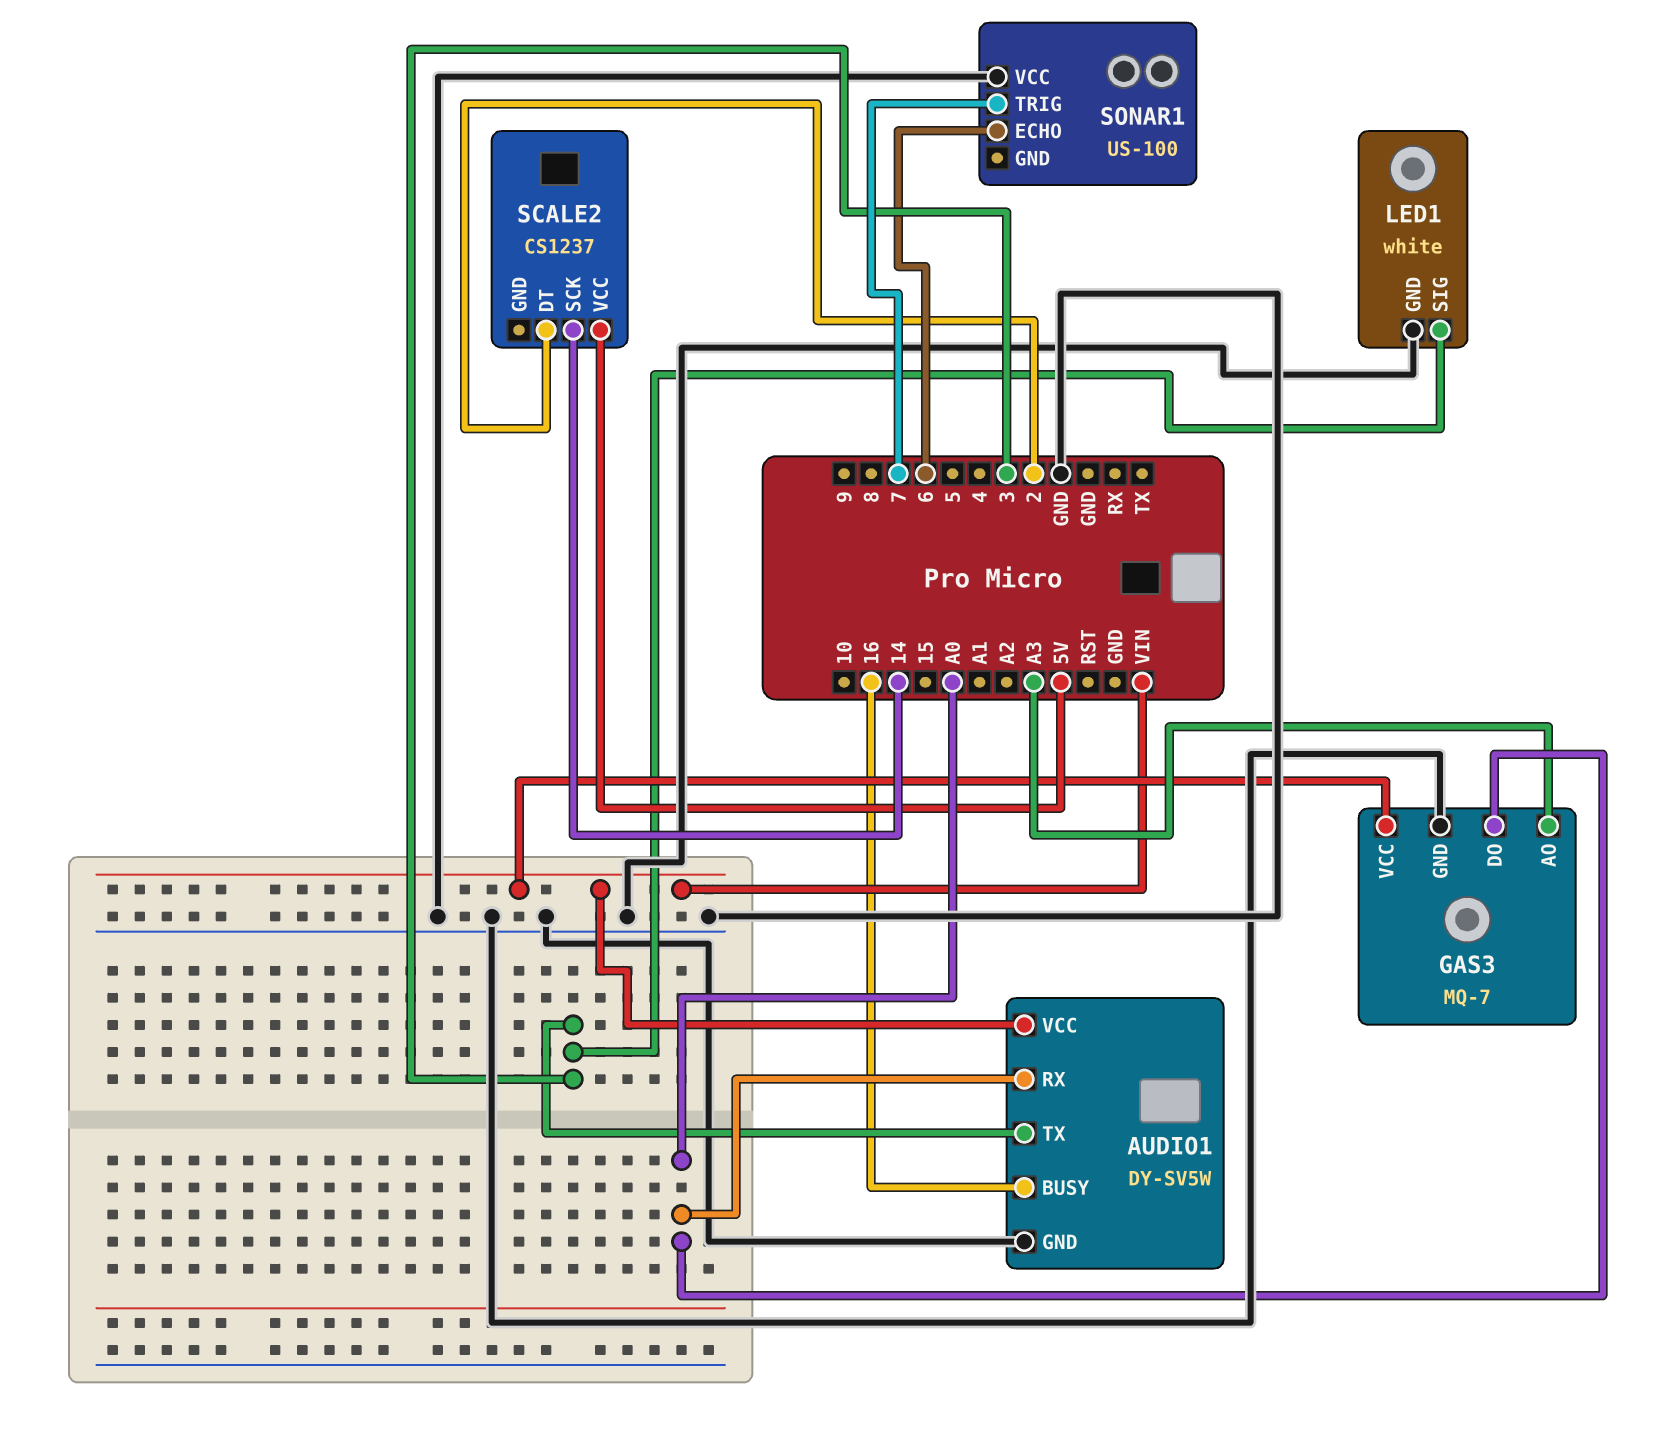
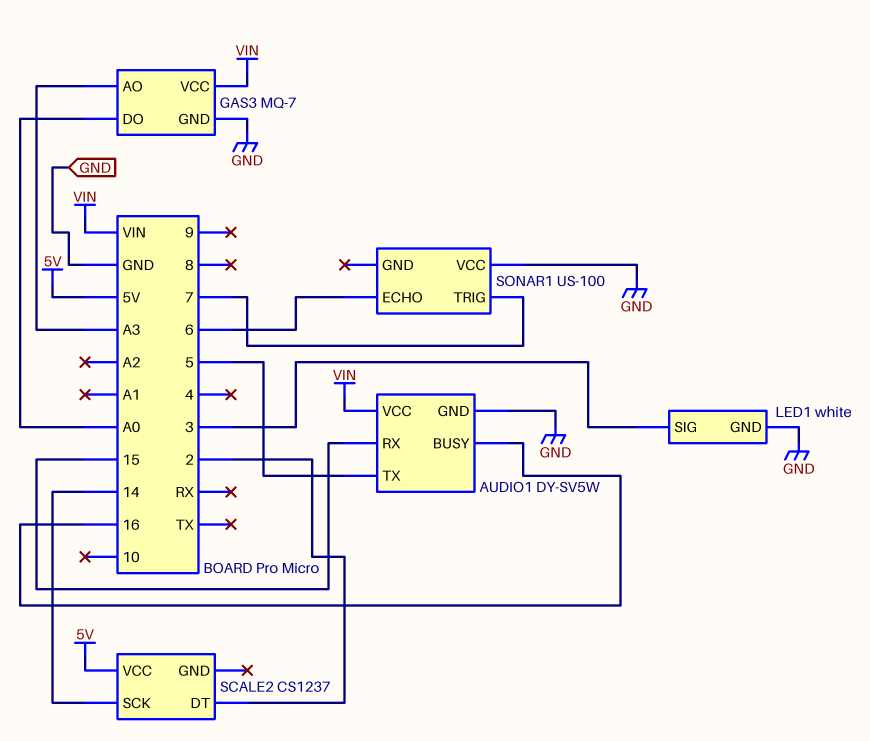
AUDIO1 pin RX: A0 -> 15
AUDIO1 pin TX: 3 -> 5

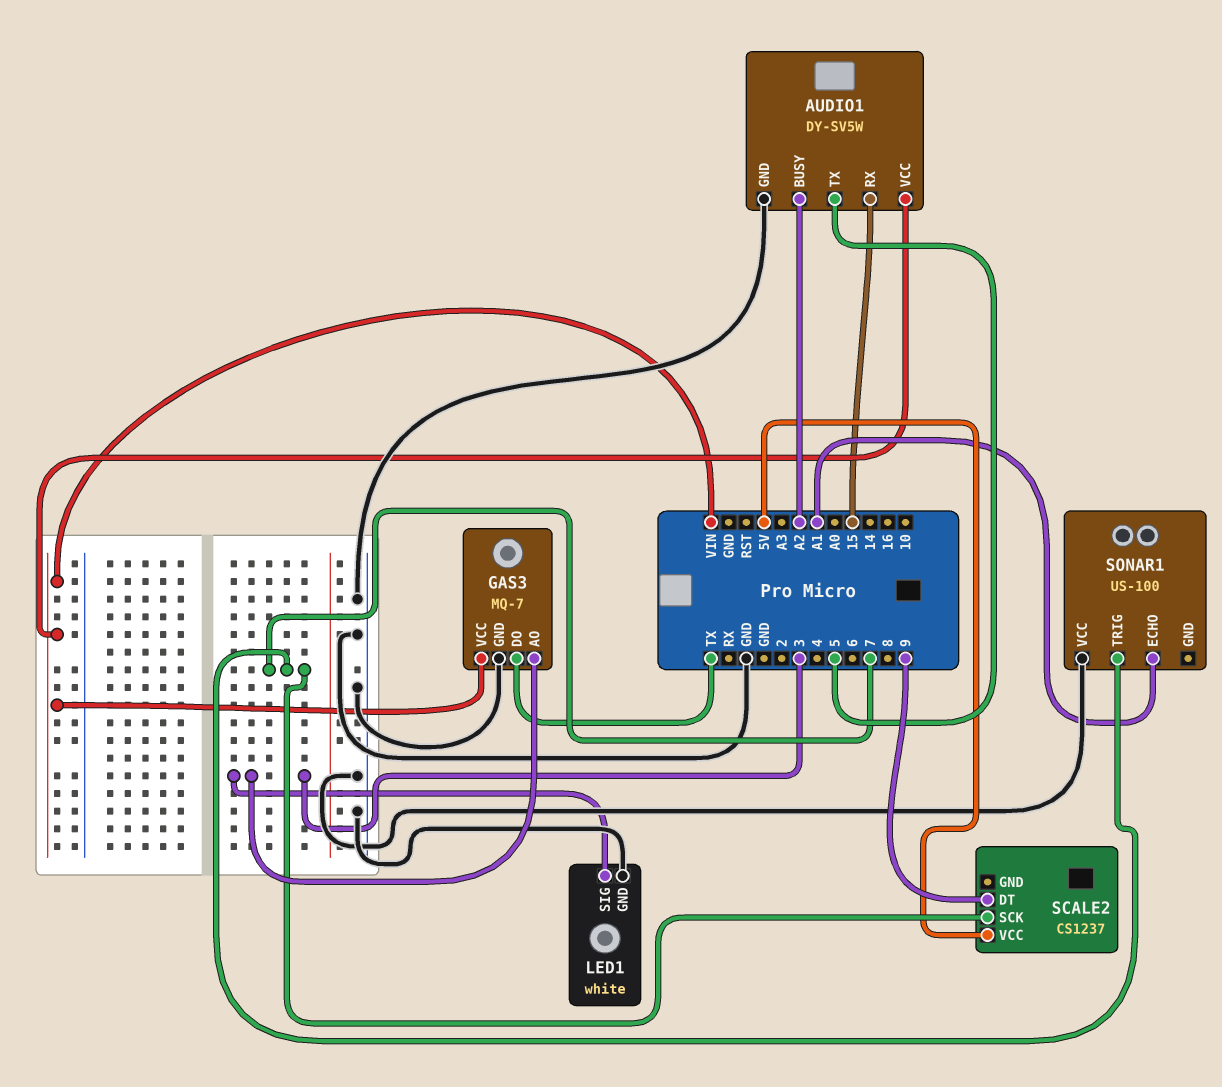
AUDIO1 pin BUSY: 16 -> A2
GAS3 pin AO: A3 -> 3
GAS3 pin DO: A0 -> TX
SCALE2 pin DT: 2 -> 9
SCALE2 pin SCK: 14 -> 7
SONAR1 pin ECHO: 6 -> A1

